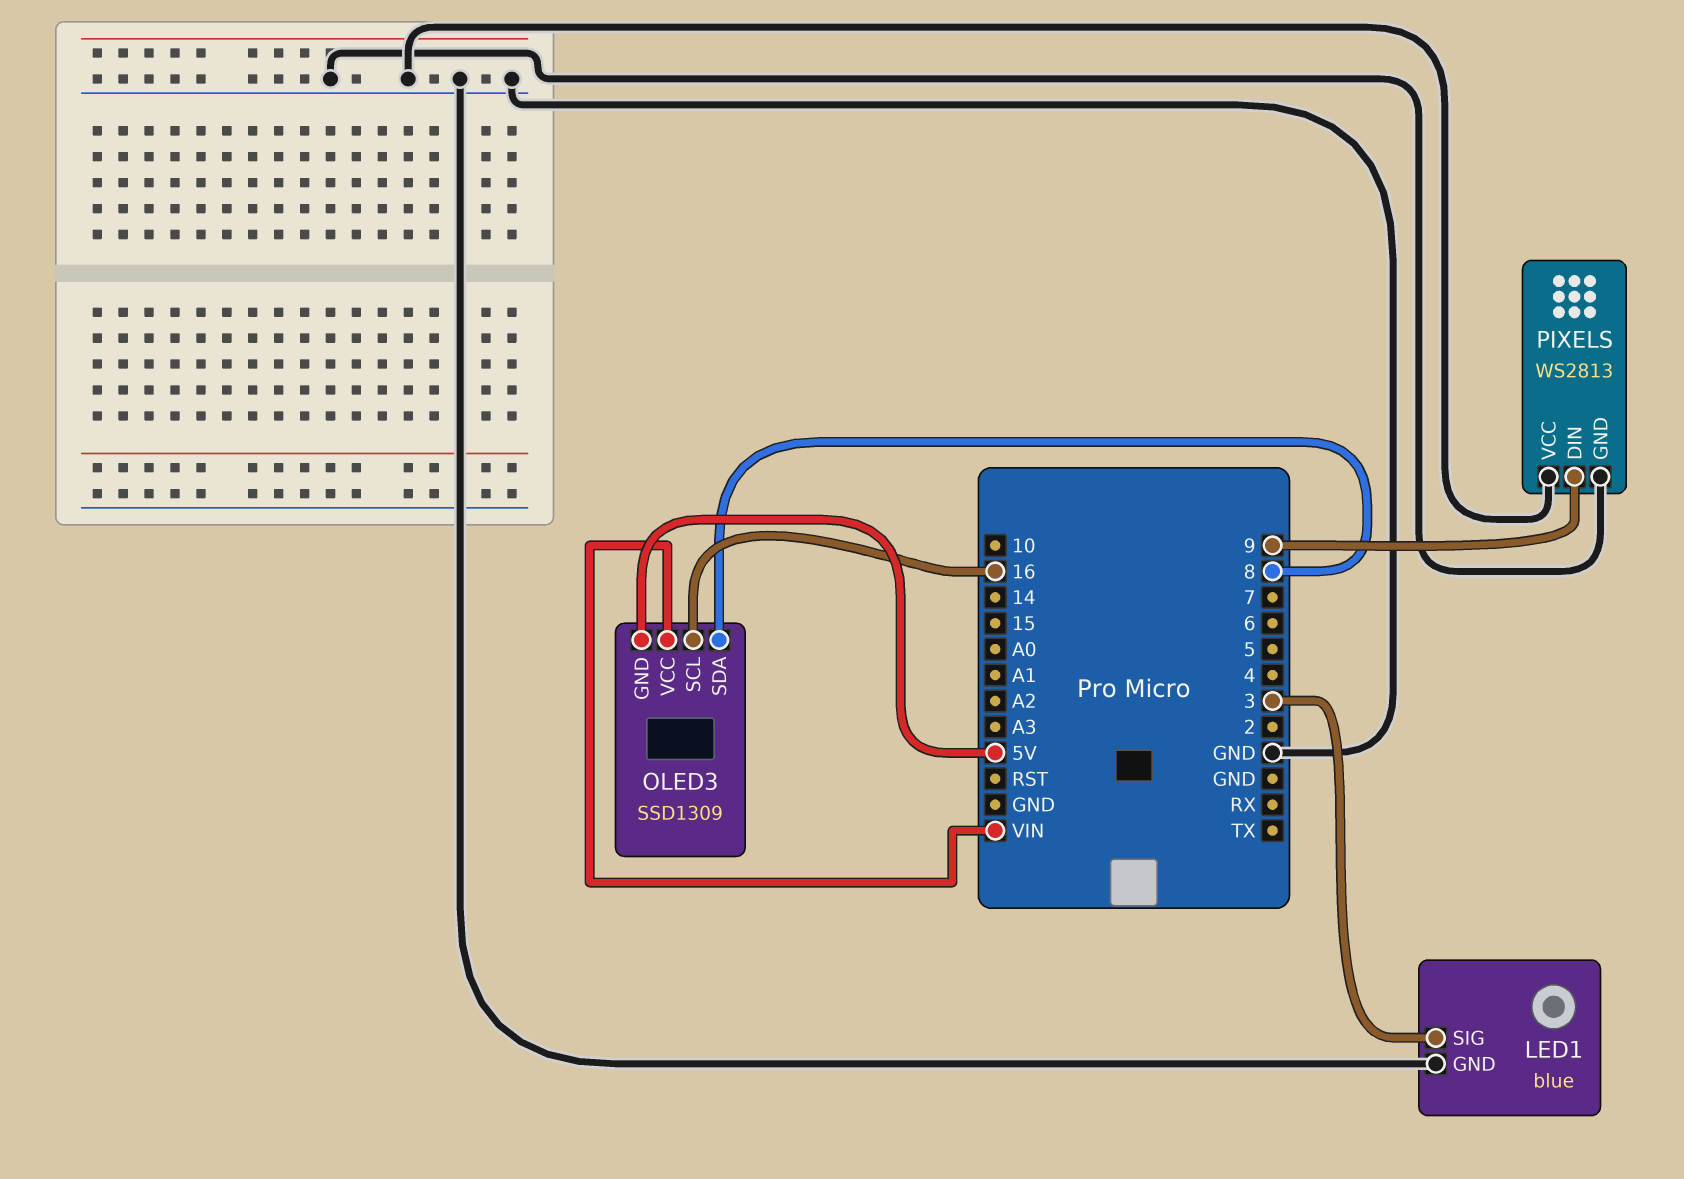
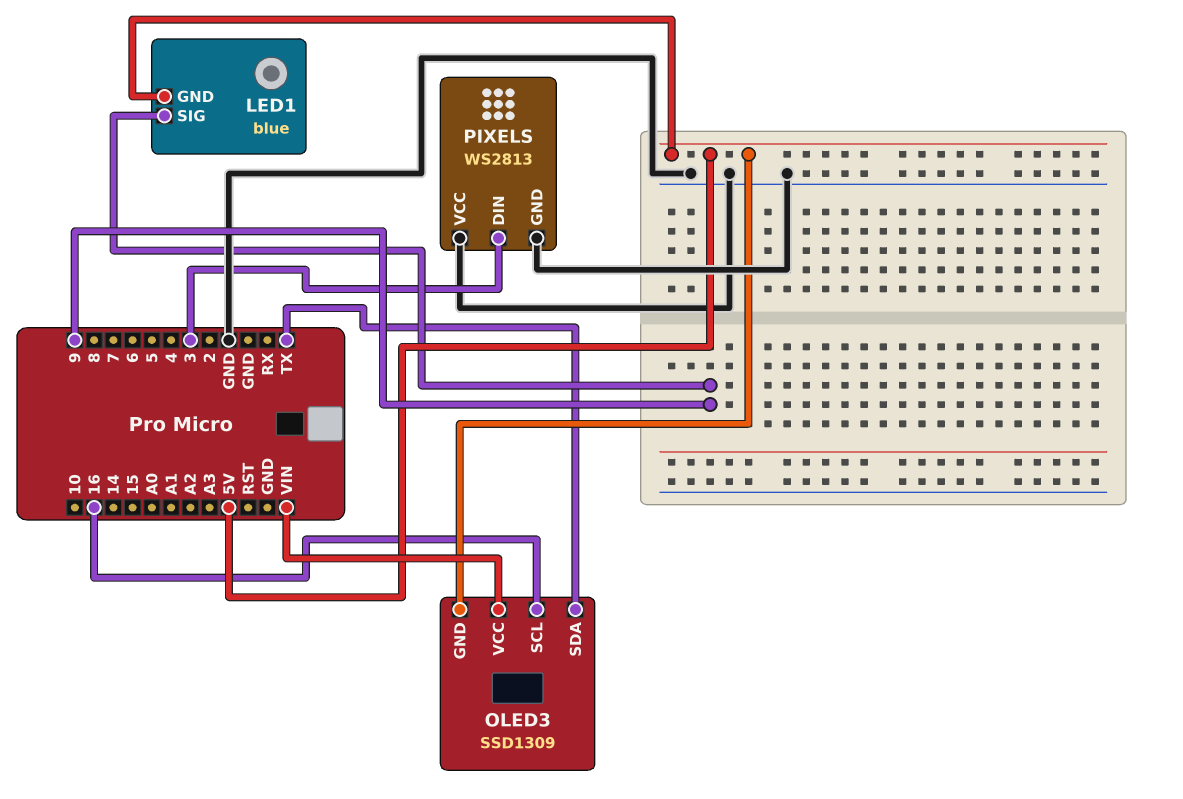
LED1 pin GND: GND -> 5V
LED1 pin SIG: 3 -> 9
OLED3 pin SDA: 8 -> TX
PIXELS pin DIN: 9 -> 3

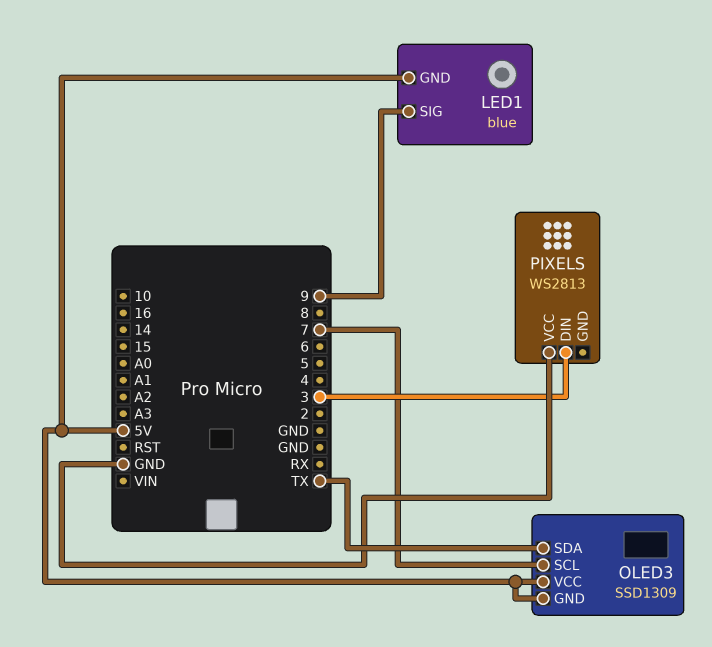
OLED3 pin SCL: 16 -> 7
OLED3 pin VCC: VIN -> 5V
PIXELS pin GND: GND -> none

